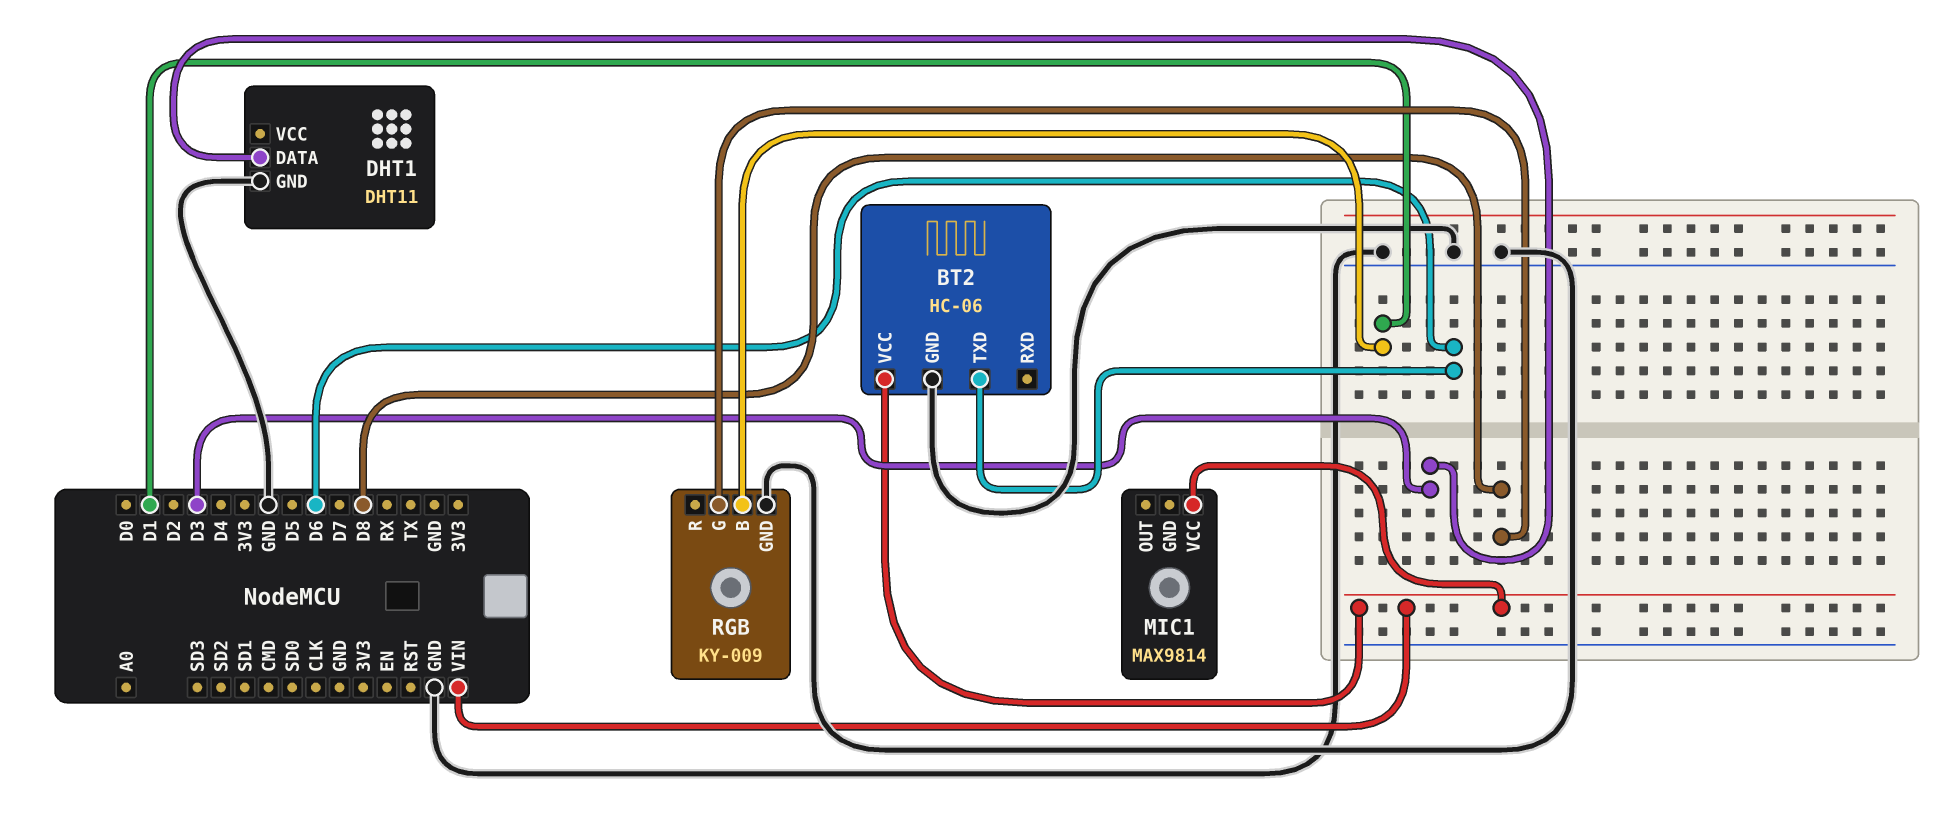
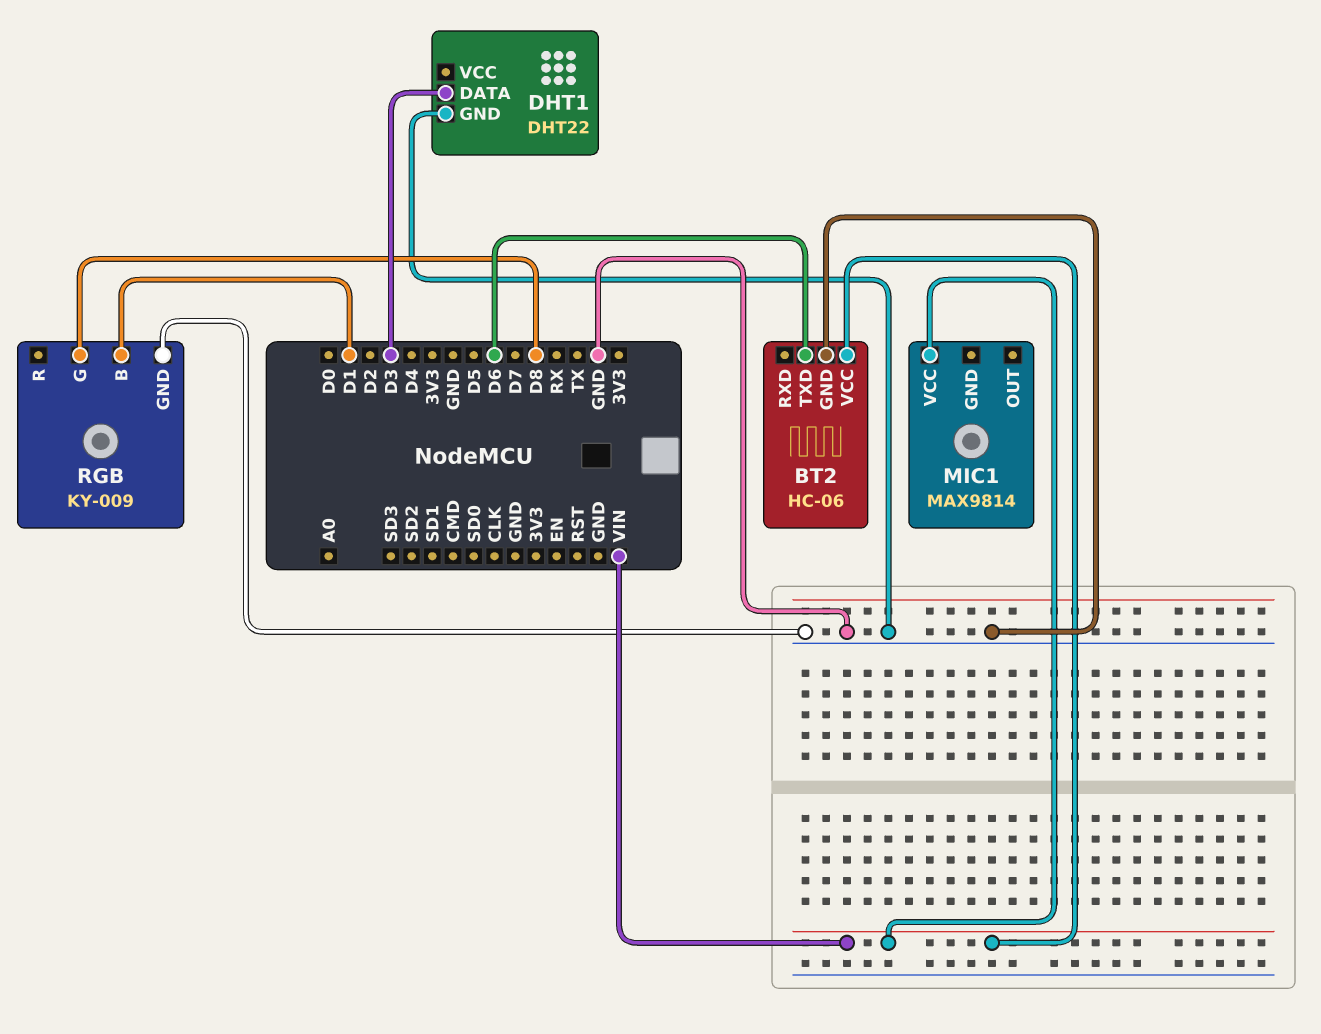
DHT1: DHT11 -> DHT22

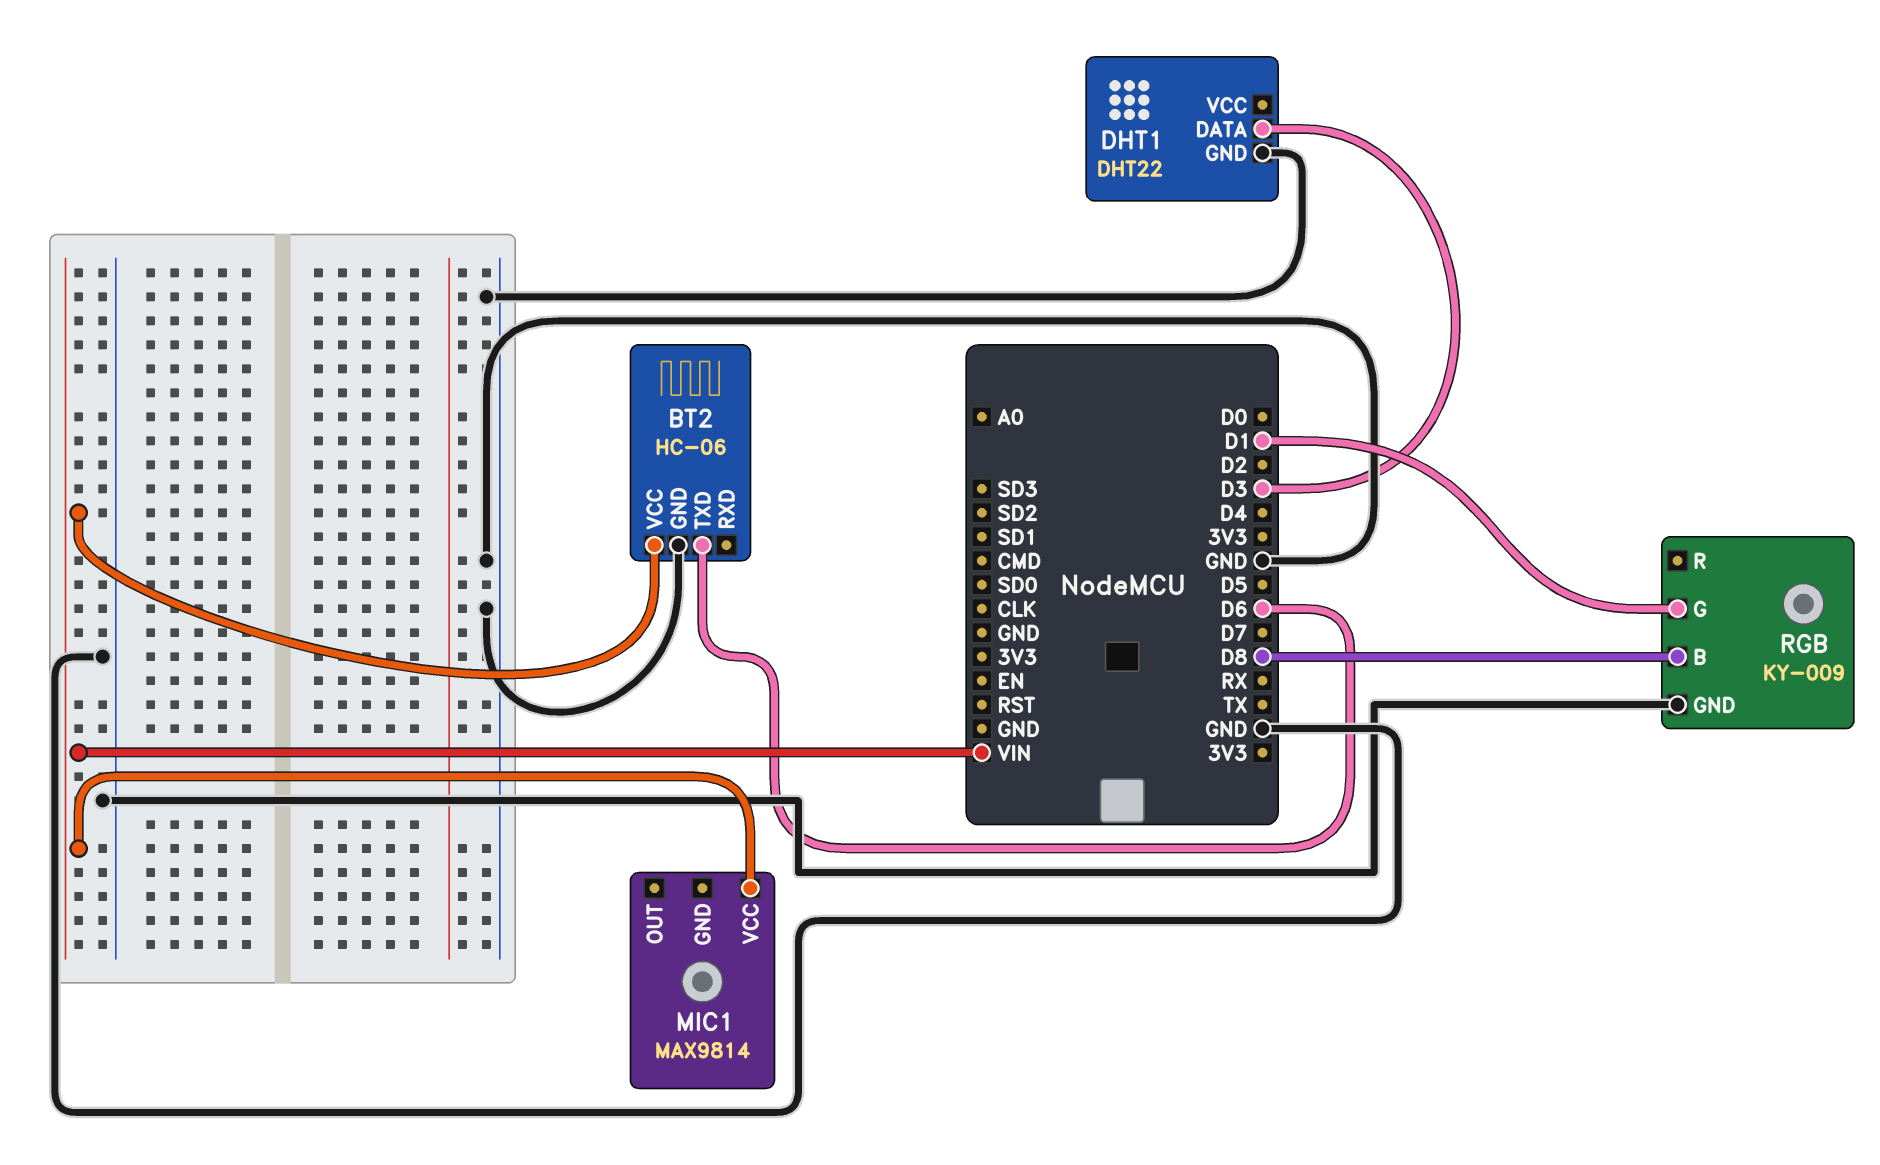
RGB pin B: D1 -> D8
RGB pin G: D8 -> D1

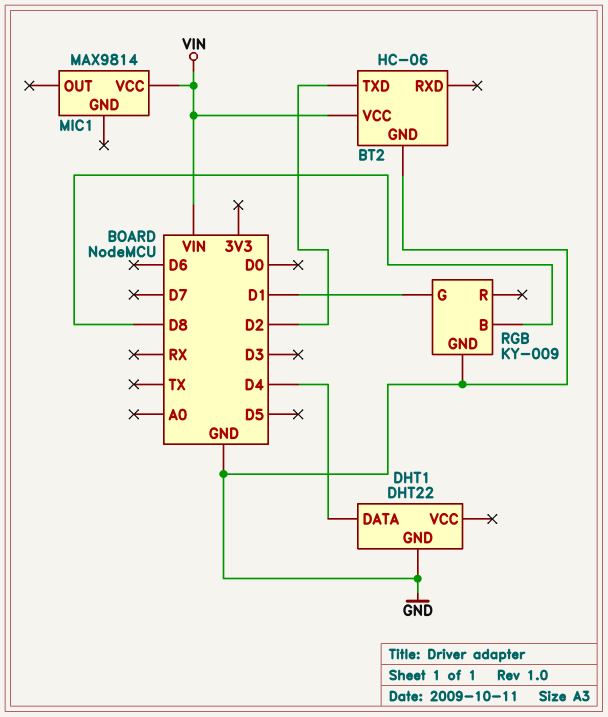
BT2 pin TXD: D6 -> D2
DHT1 pin DATA: D3 -> D4

